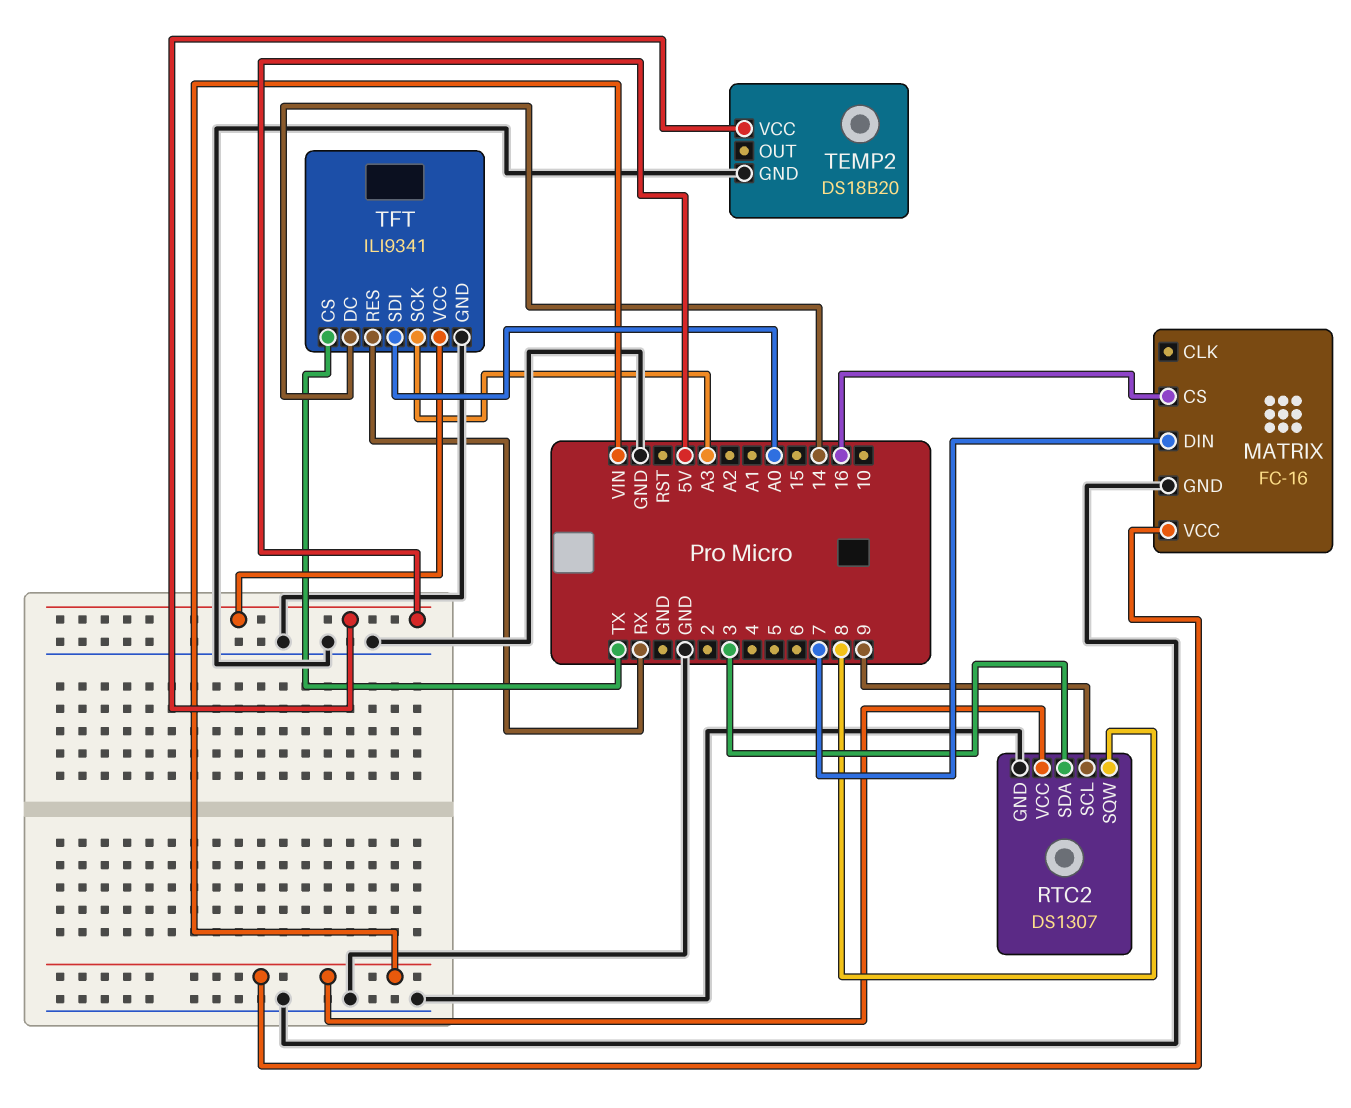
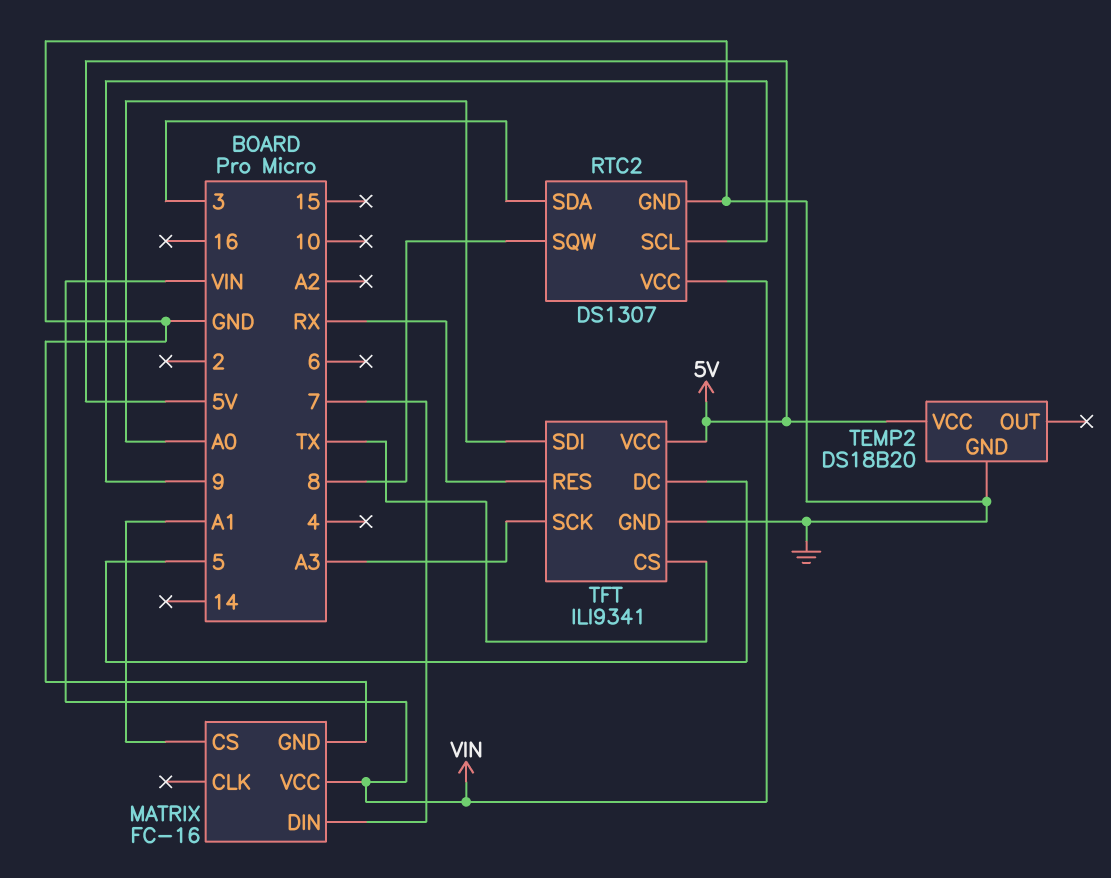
MATRIX pin CS: 16 -> A1
TFT pin DC: 14 -> 5

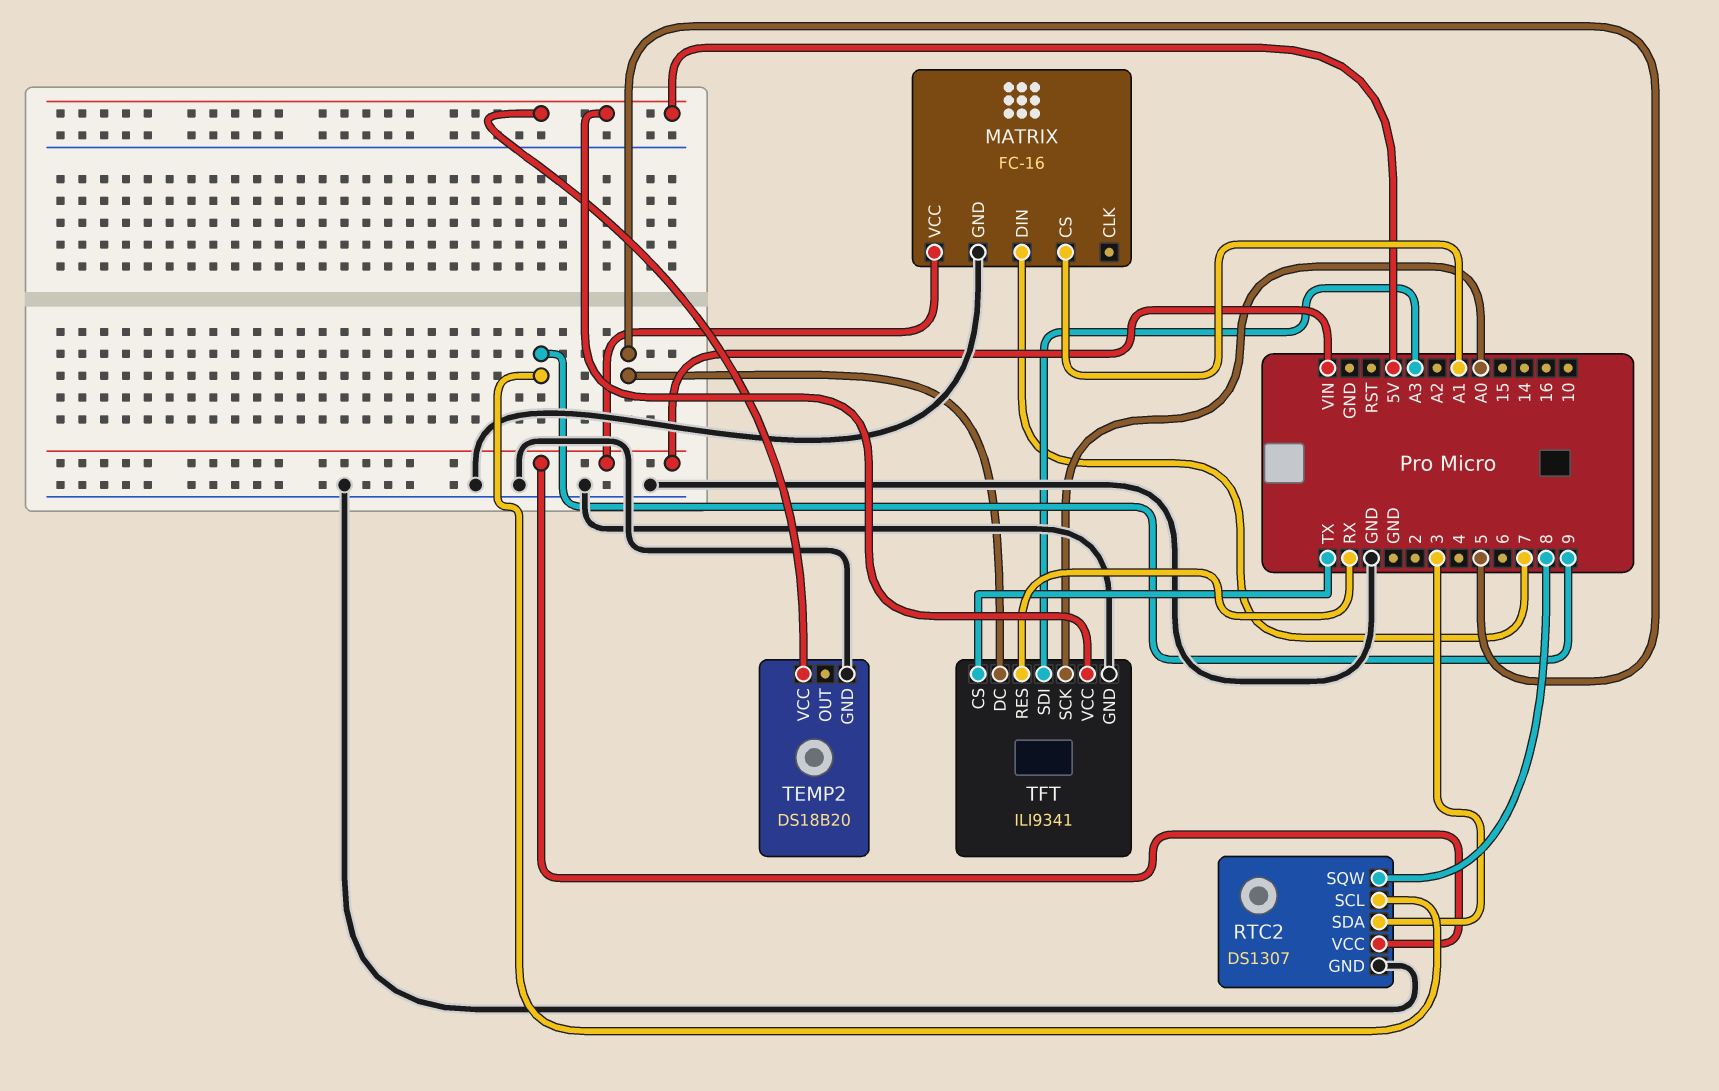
TFT pin SCK: A3 -> A0
TFT pin SDI: A0 -> A3

